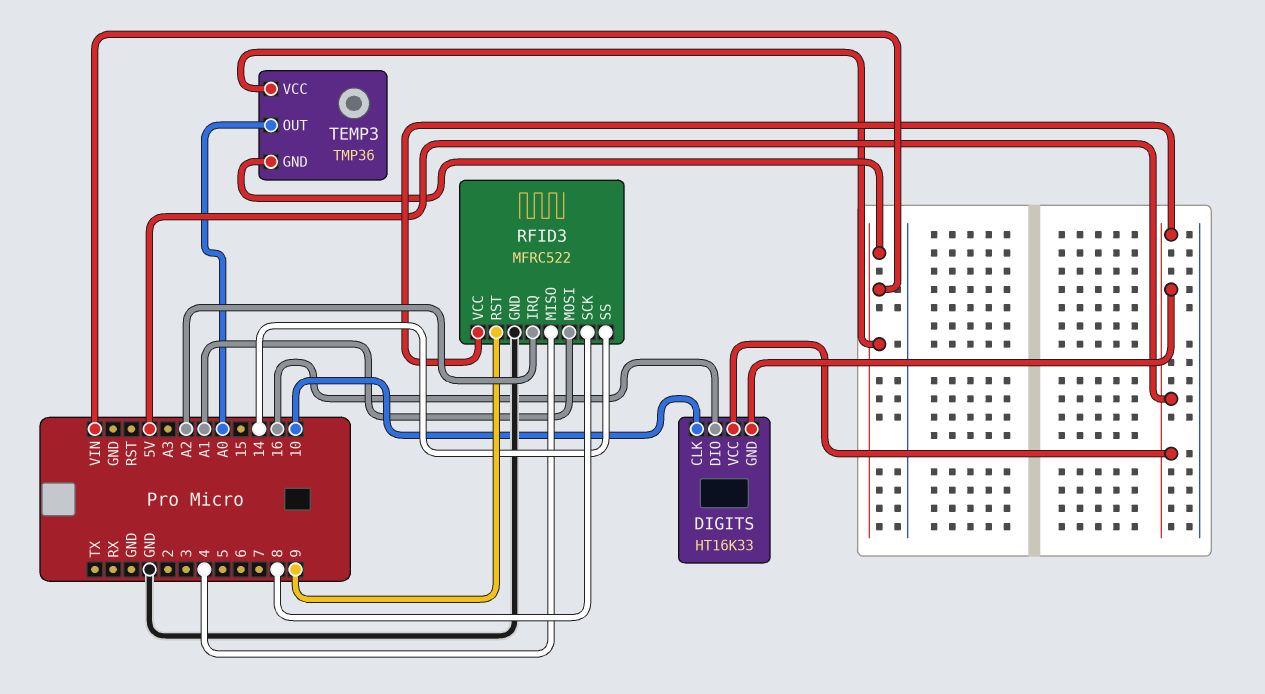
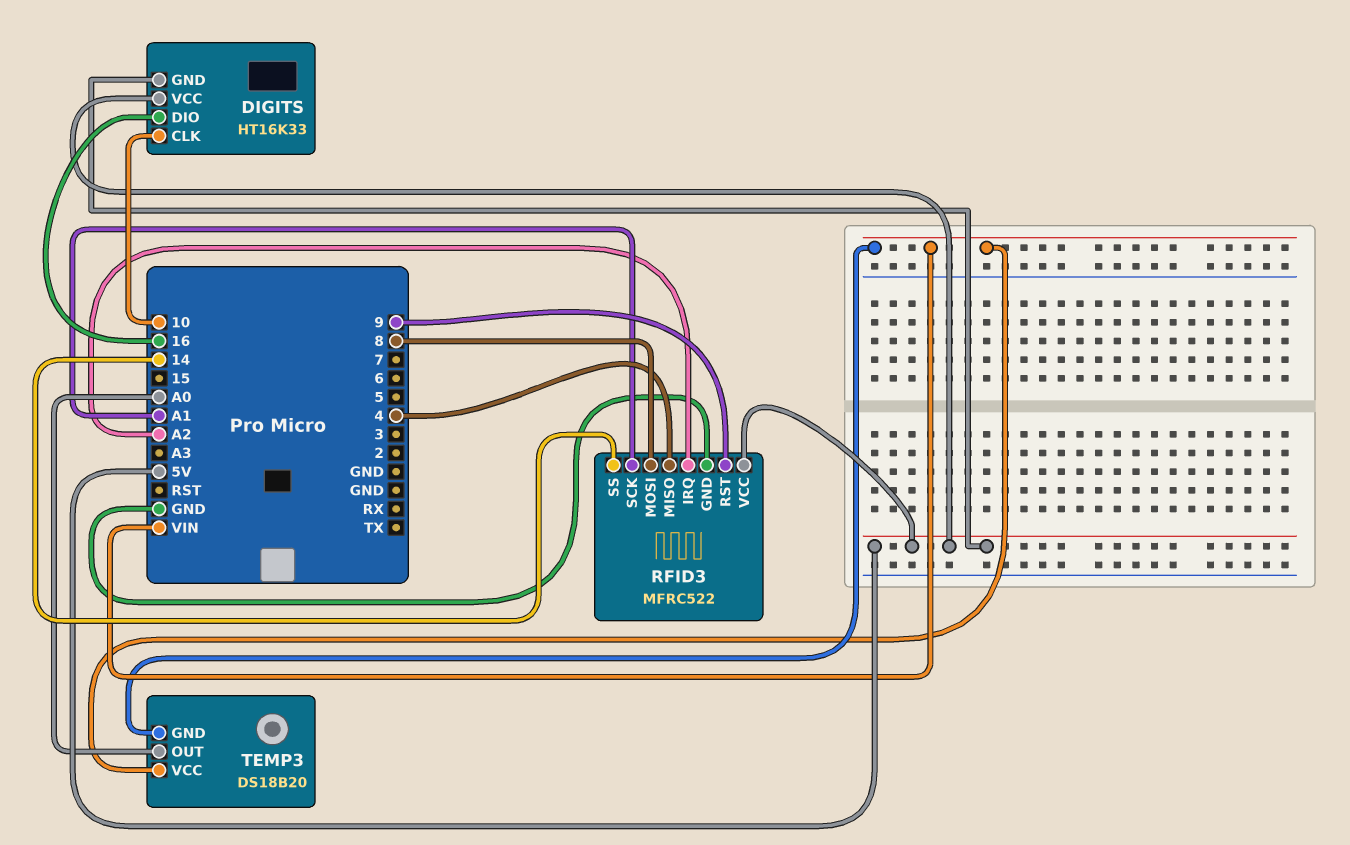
RFID3 pin MOSI: A1 -> 8
RFID3 pin SCK: 8 -> A1
TEMP3: TMP36 -> DS18B20

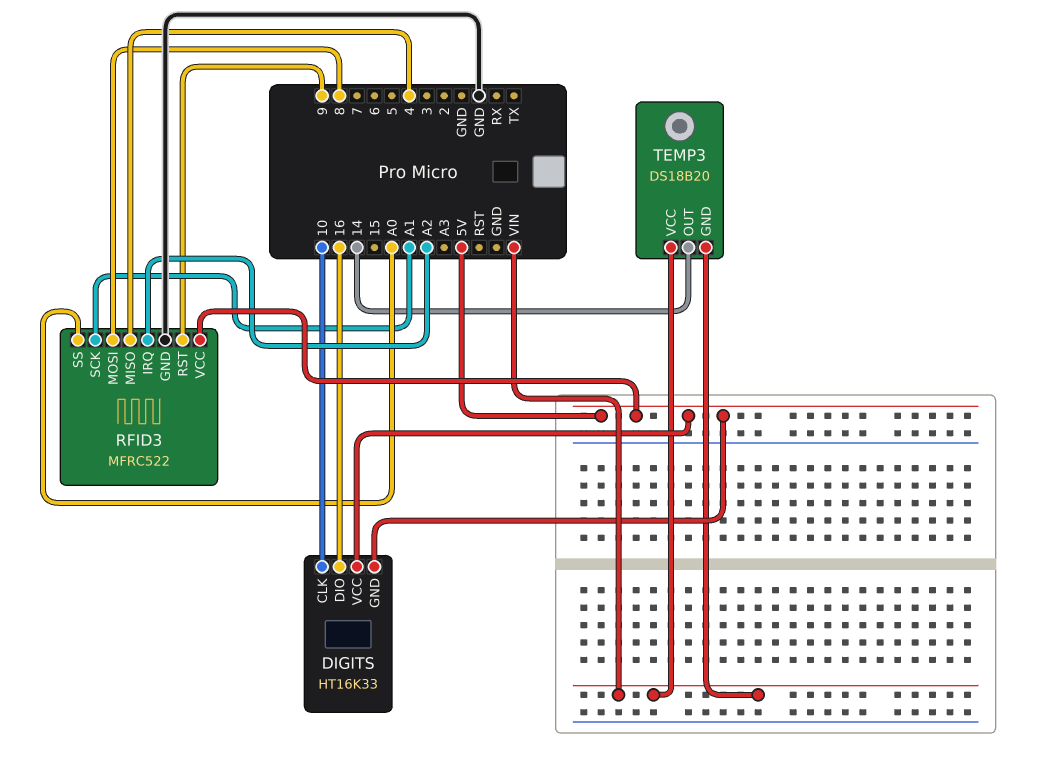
RFID3 pin SS: 14 -> A0
TEMP3 pin OUT: A0 -> 14

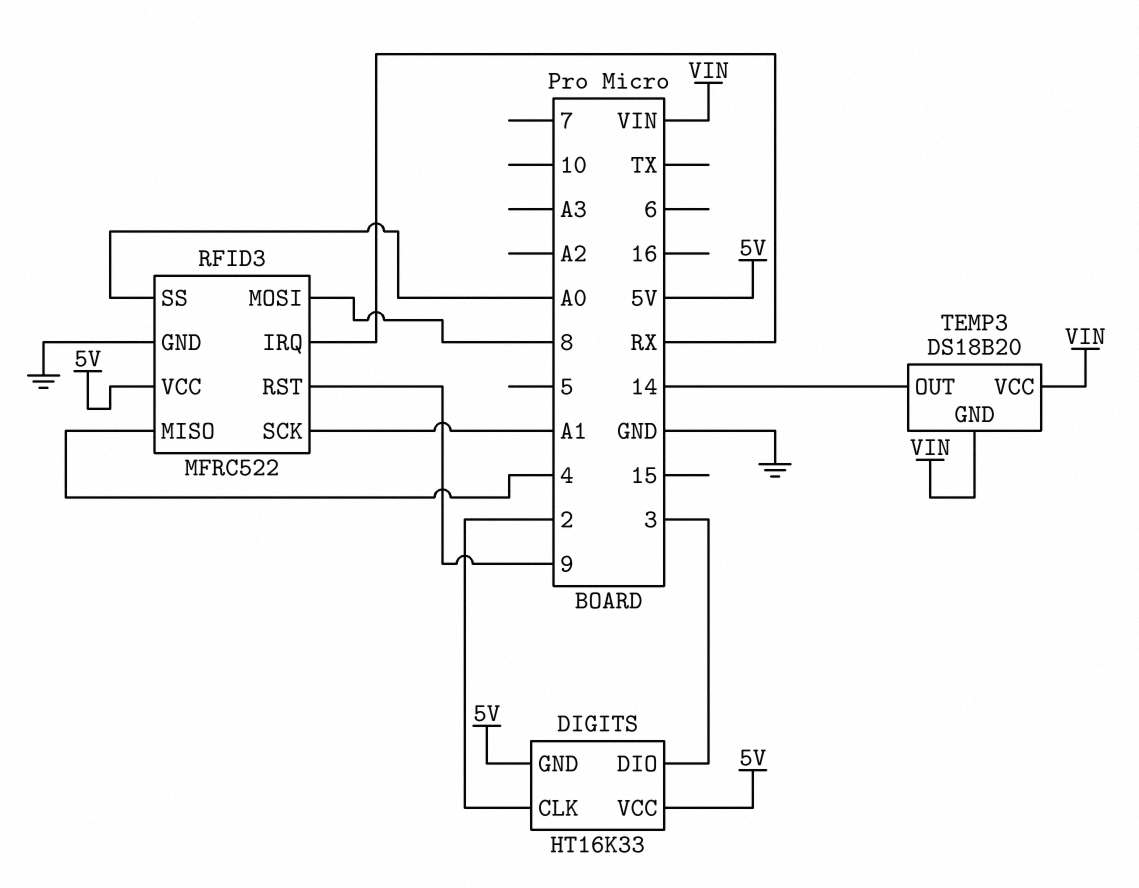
DIGITS pin CLK: 10 -> 2
DIGITS pin DIO: 16 -> 3
RFID3 pin IRQ: A2 -> RX

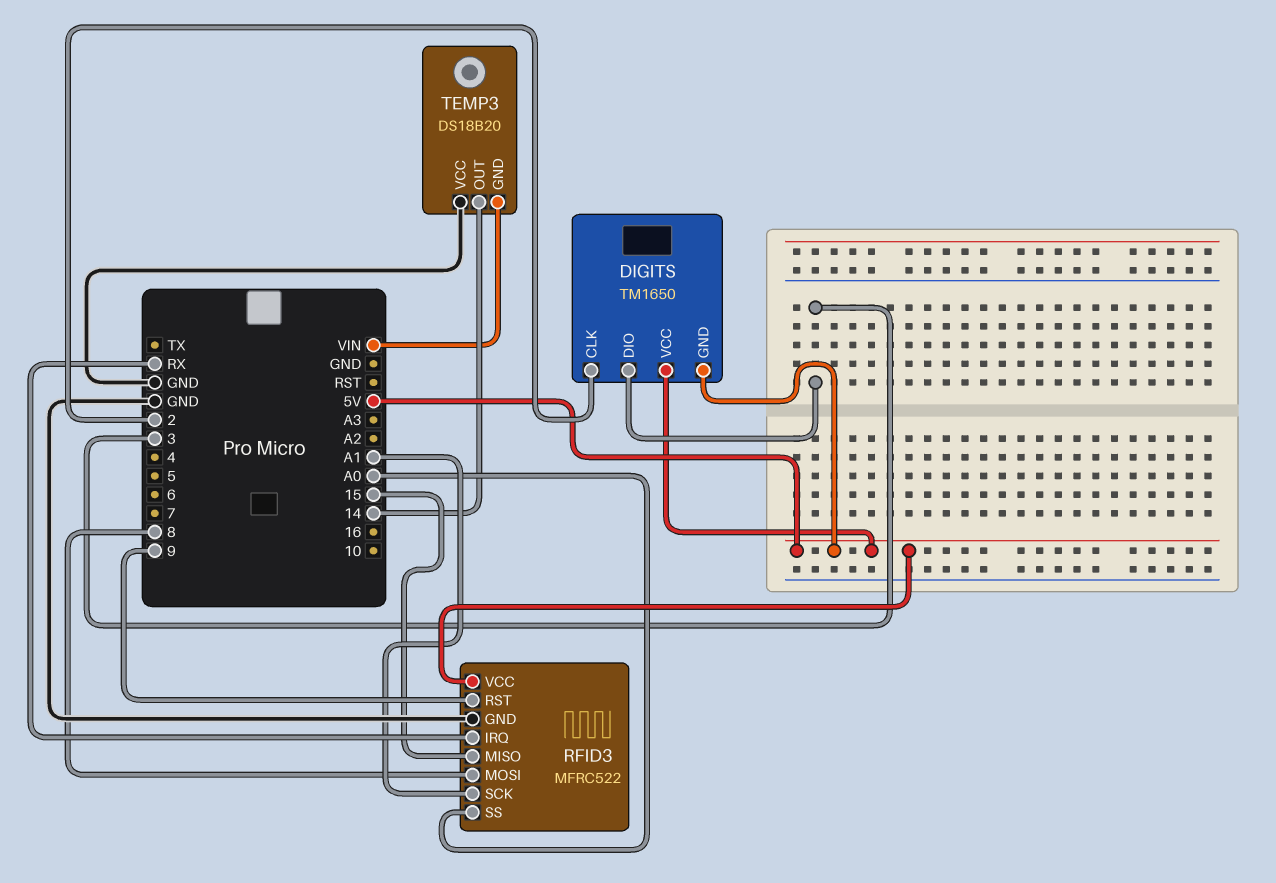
DIGITS: HT16K33 -> TM1650
RFID3 pin MISO: 4 -> 15
TEMP3 pin VCC: VIN -> GND

